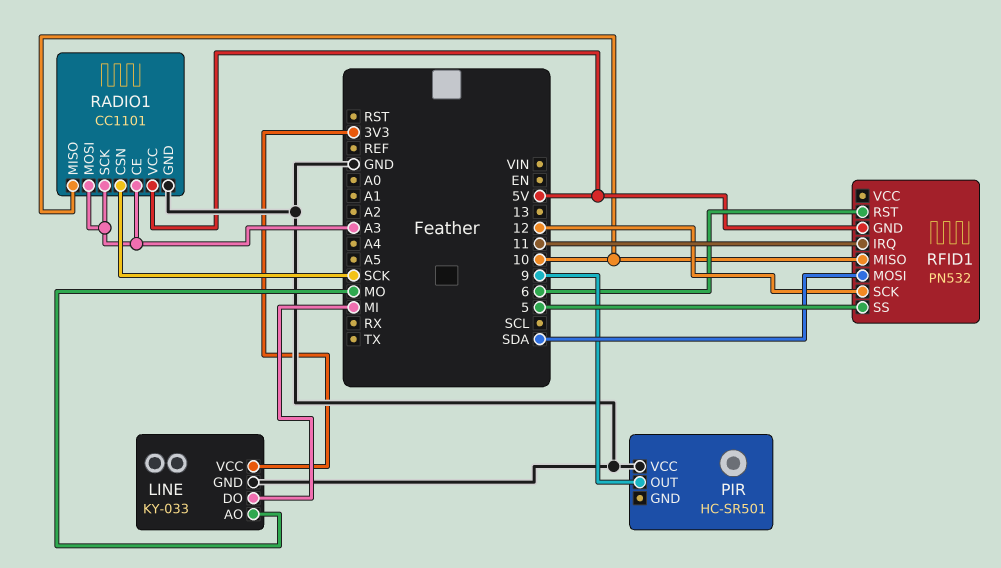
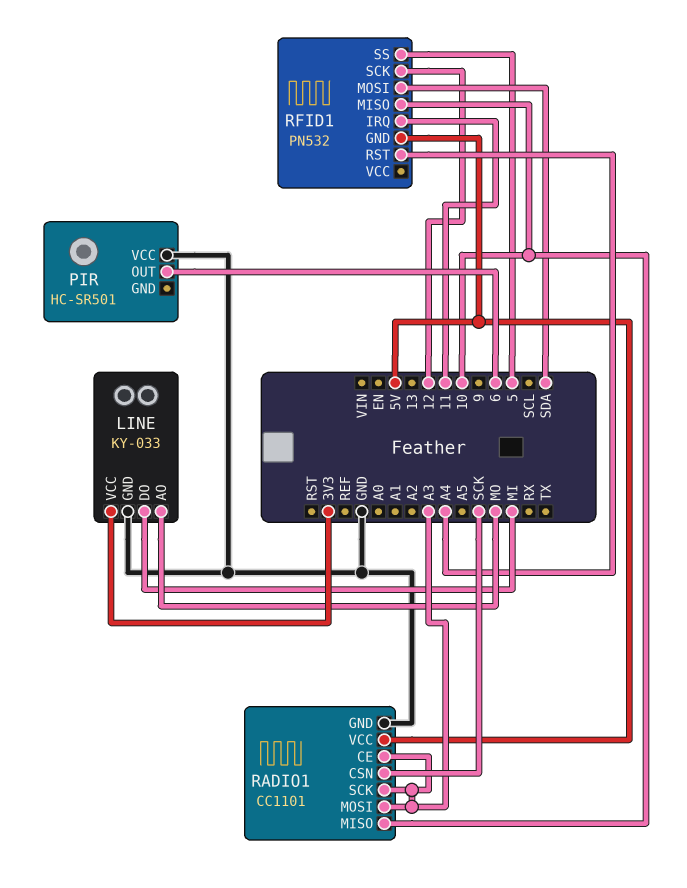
PIR pin OUT: 9 -> 6
RFID1 pin RST: 6 -> A4

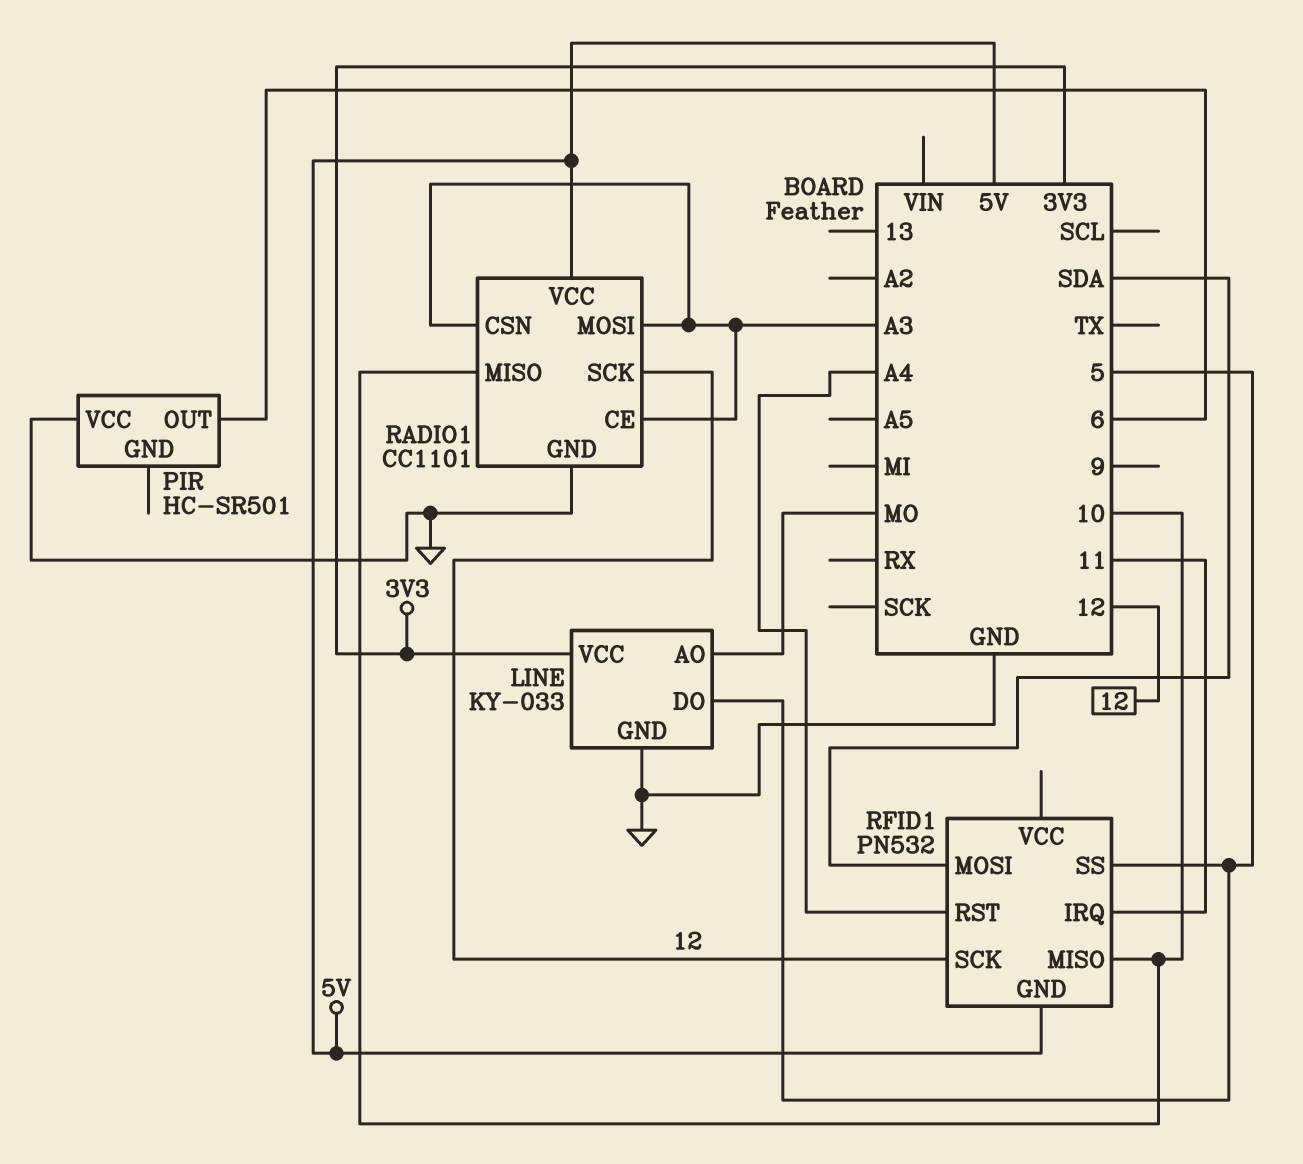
LINE pin DO: MI -> 5
RADIO1 pin CSN: SCK -> A3
RADIO1 pin SCK: A3 -> 12

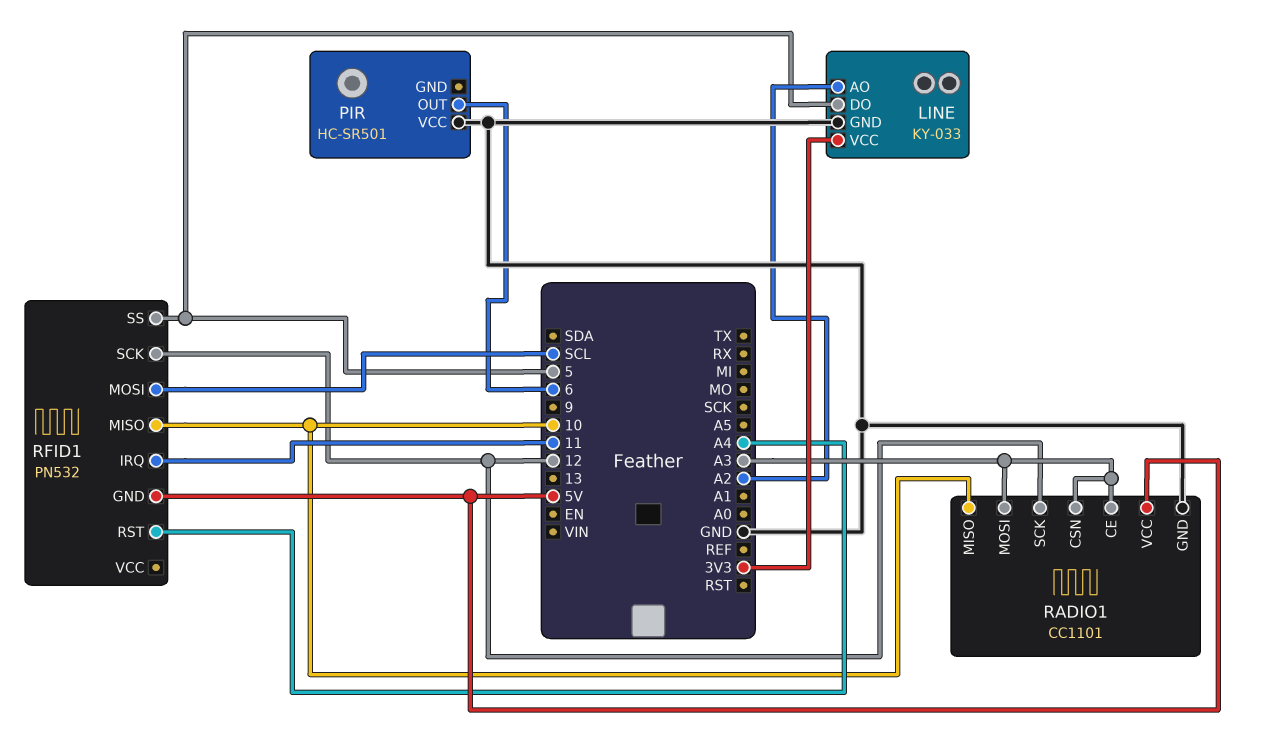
LINE pin AO: MO -> A2
RFID1 pin MOSI: SDA -> SCL

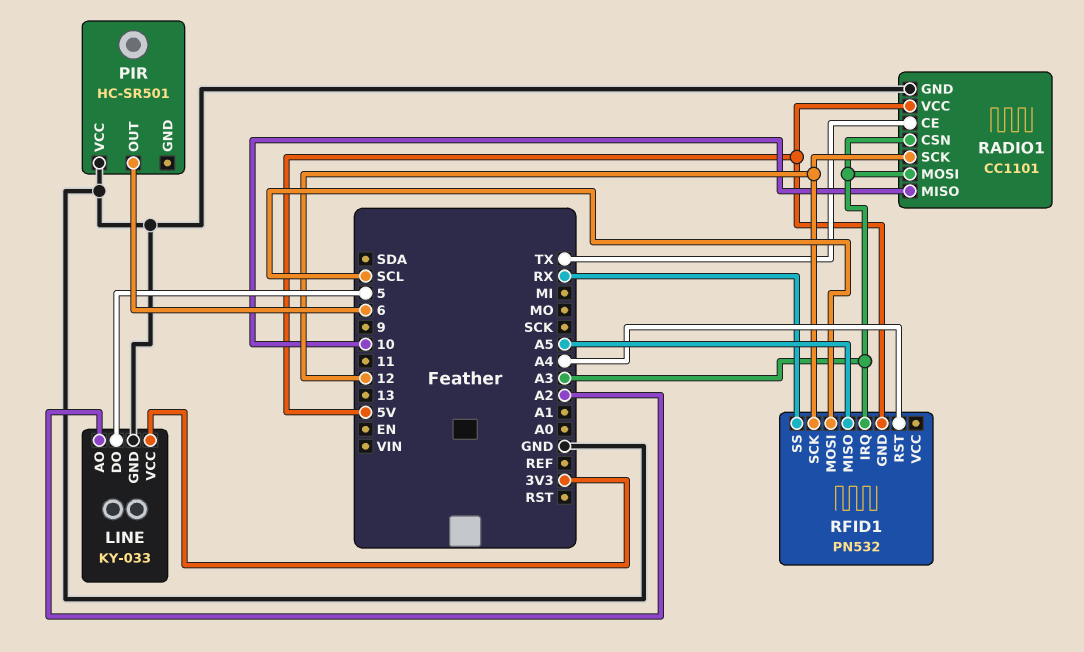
RADIO1 pin CE: A3 -> TX
RFID1 pin IRQ: 11 -> A3
RFID1 pin MISO: 10 -> A5
RFID1 pin SS: 5 -> RX

